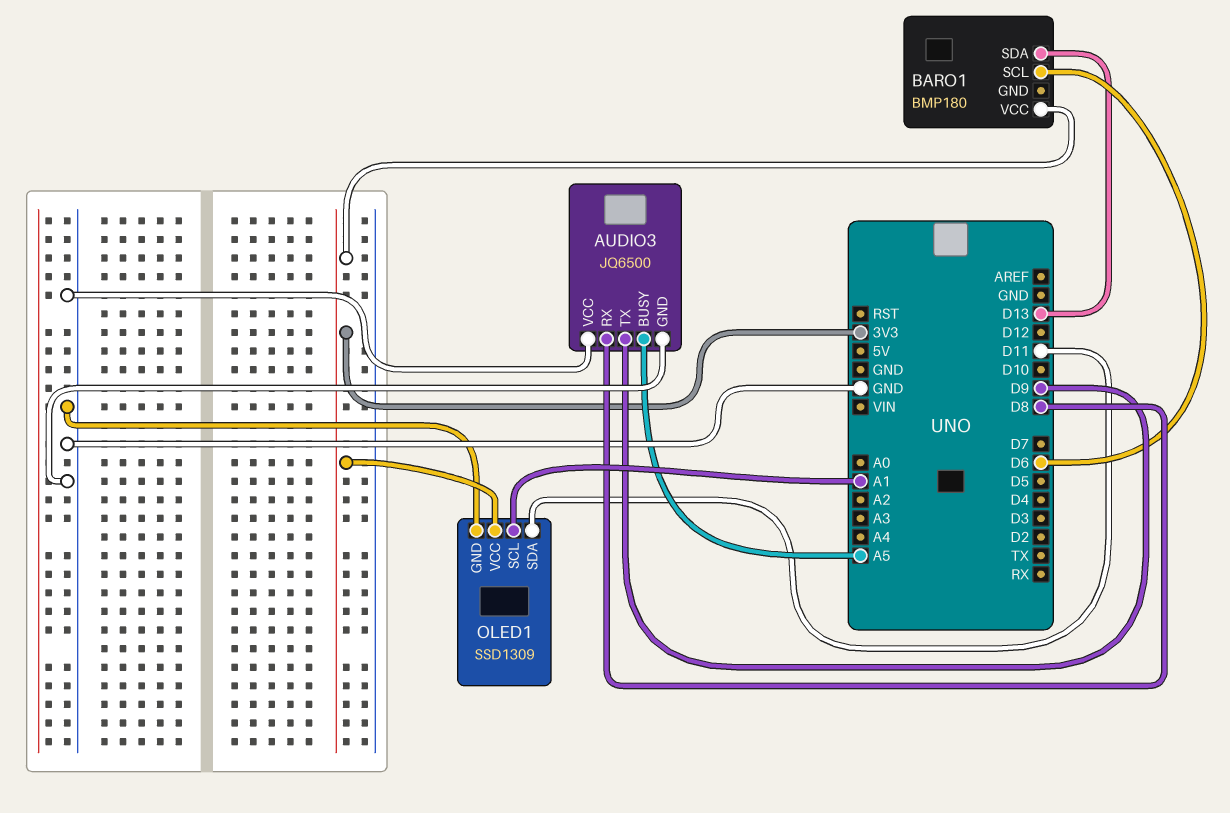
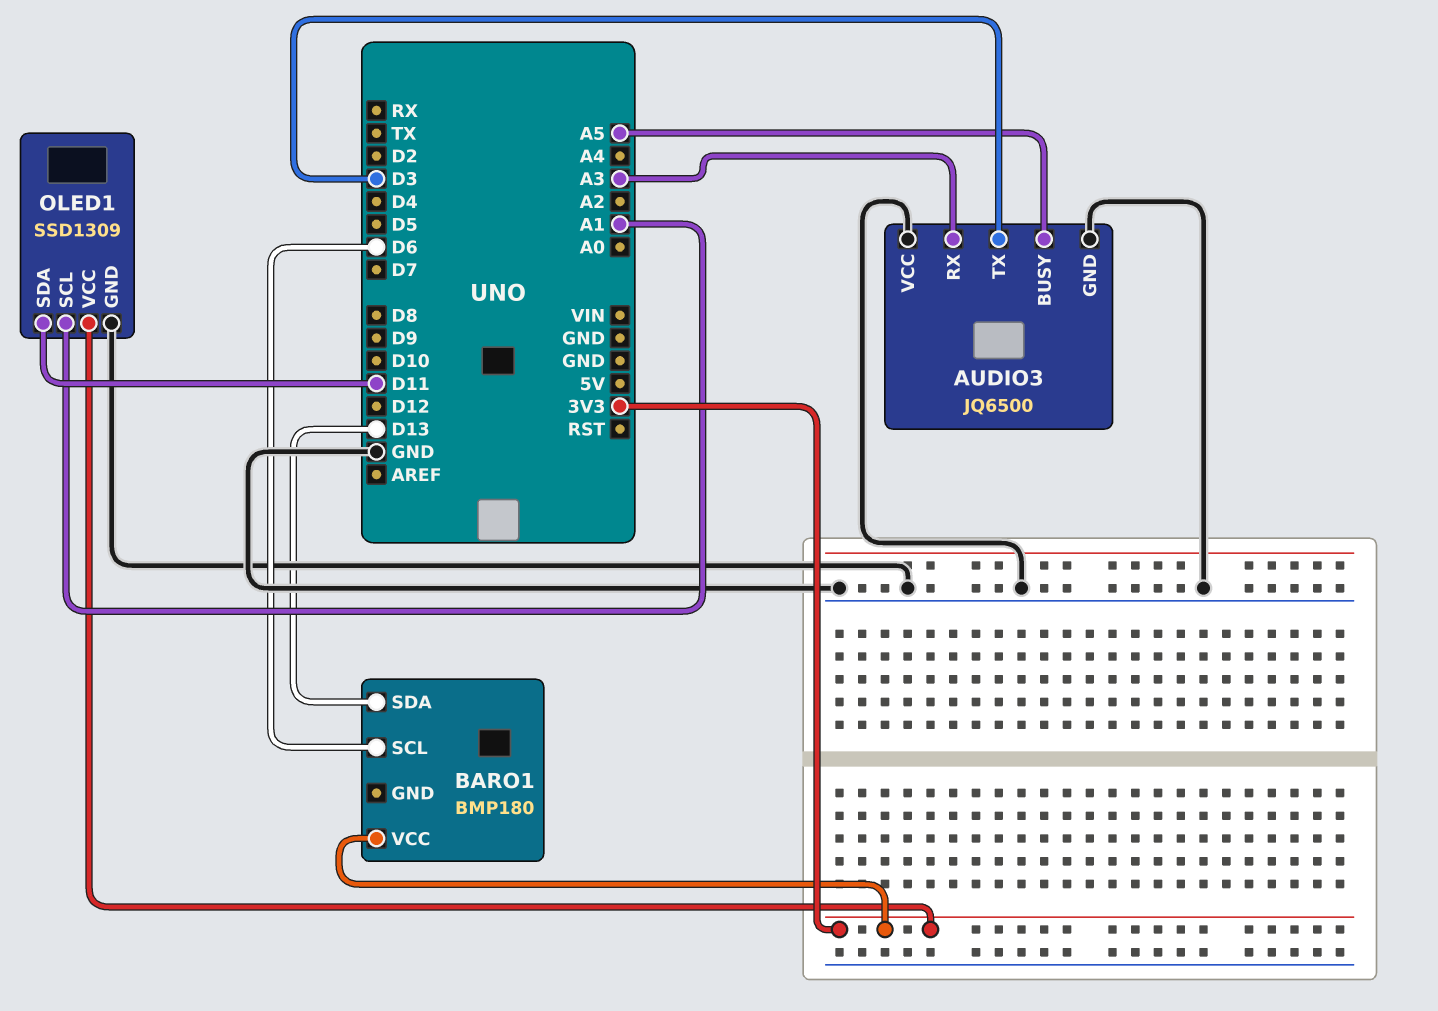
AUDIO3 pin RX: D8 -> A3
AUDIO3 pin TX: D9 -> D3

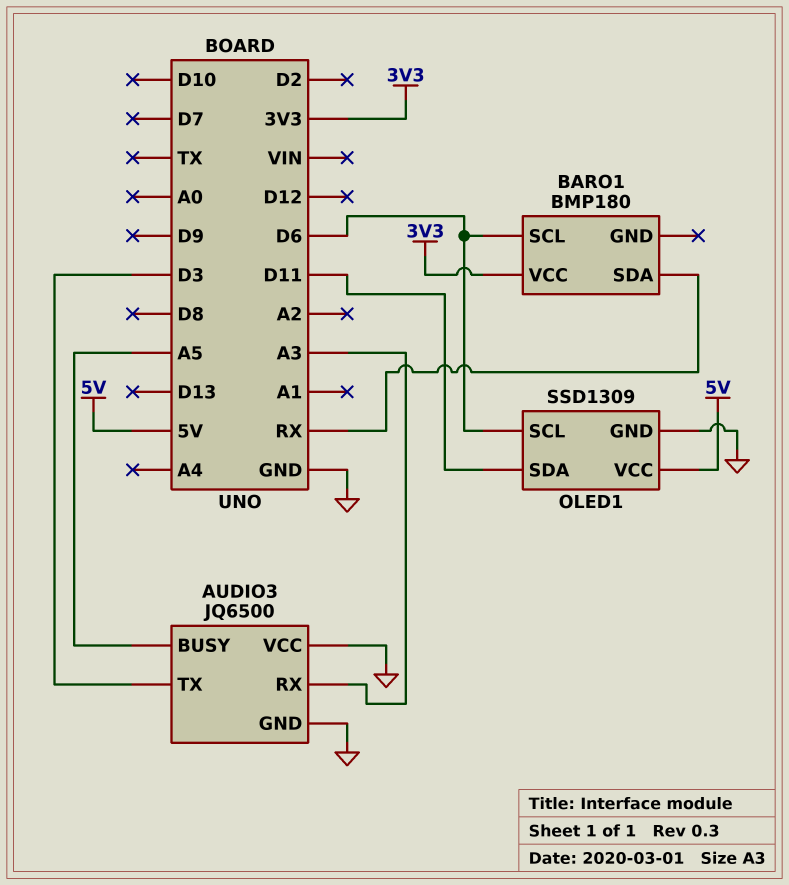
BARO1 pin SDA: D13 -> RX
OLED1 pin SCL: A1 -> D6
OLED1 pin VCC: 3V3 -> 5V

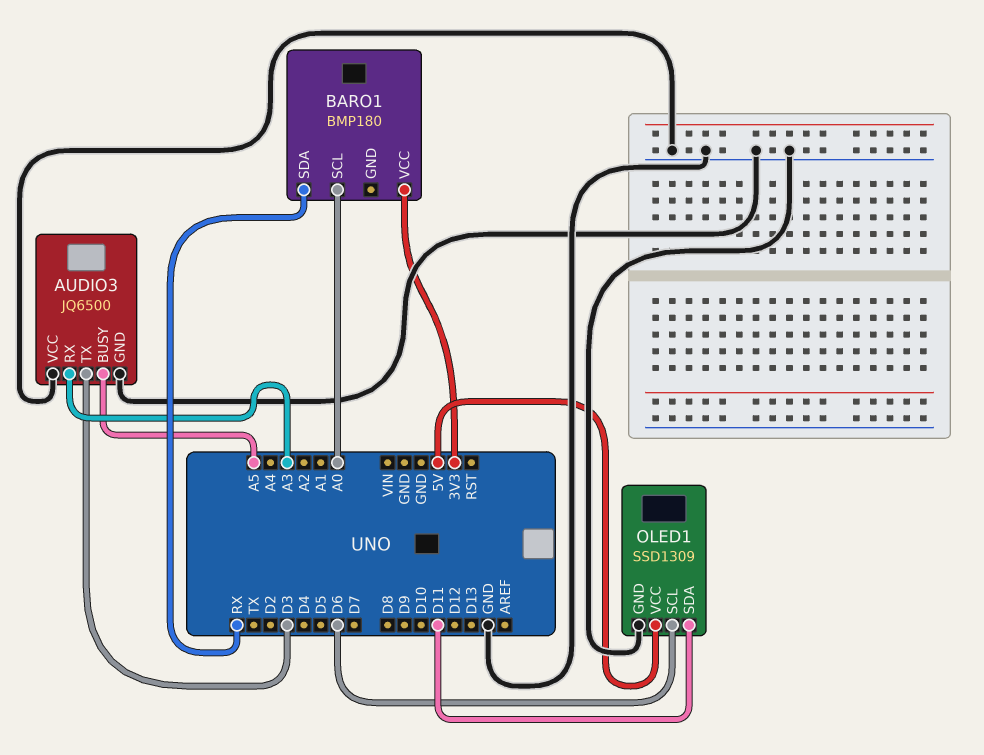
BARO1 pin SCL: D6 -> A0

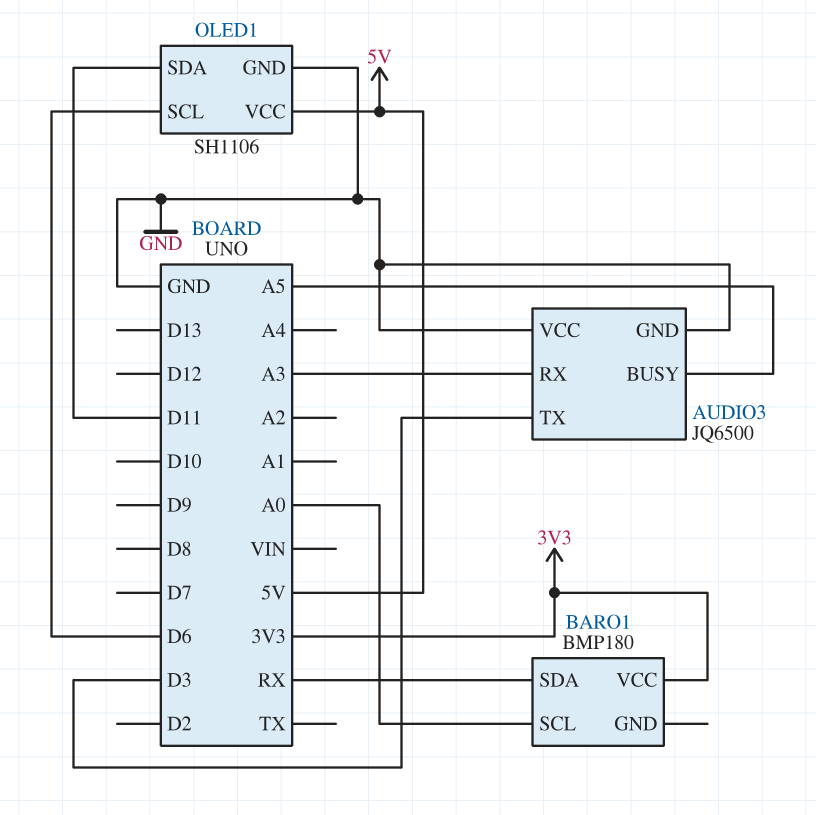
OLED1: SSD1309 -> SH1106

